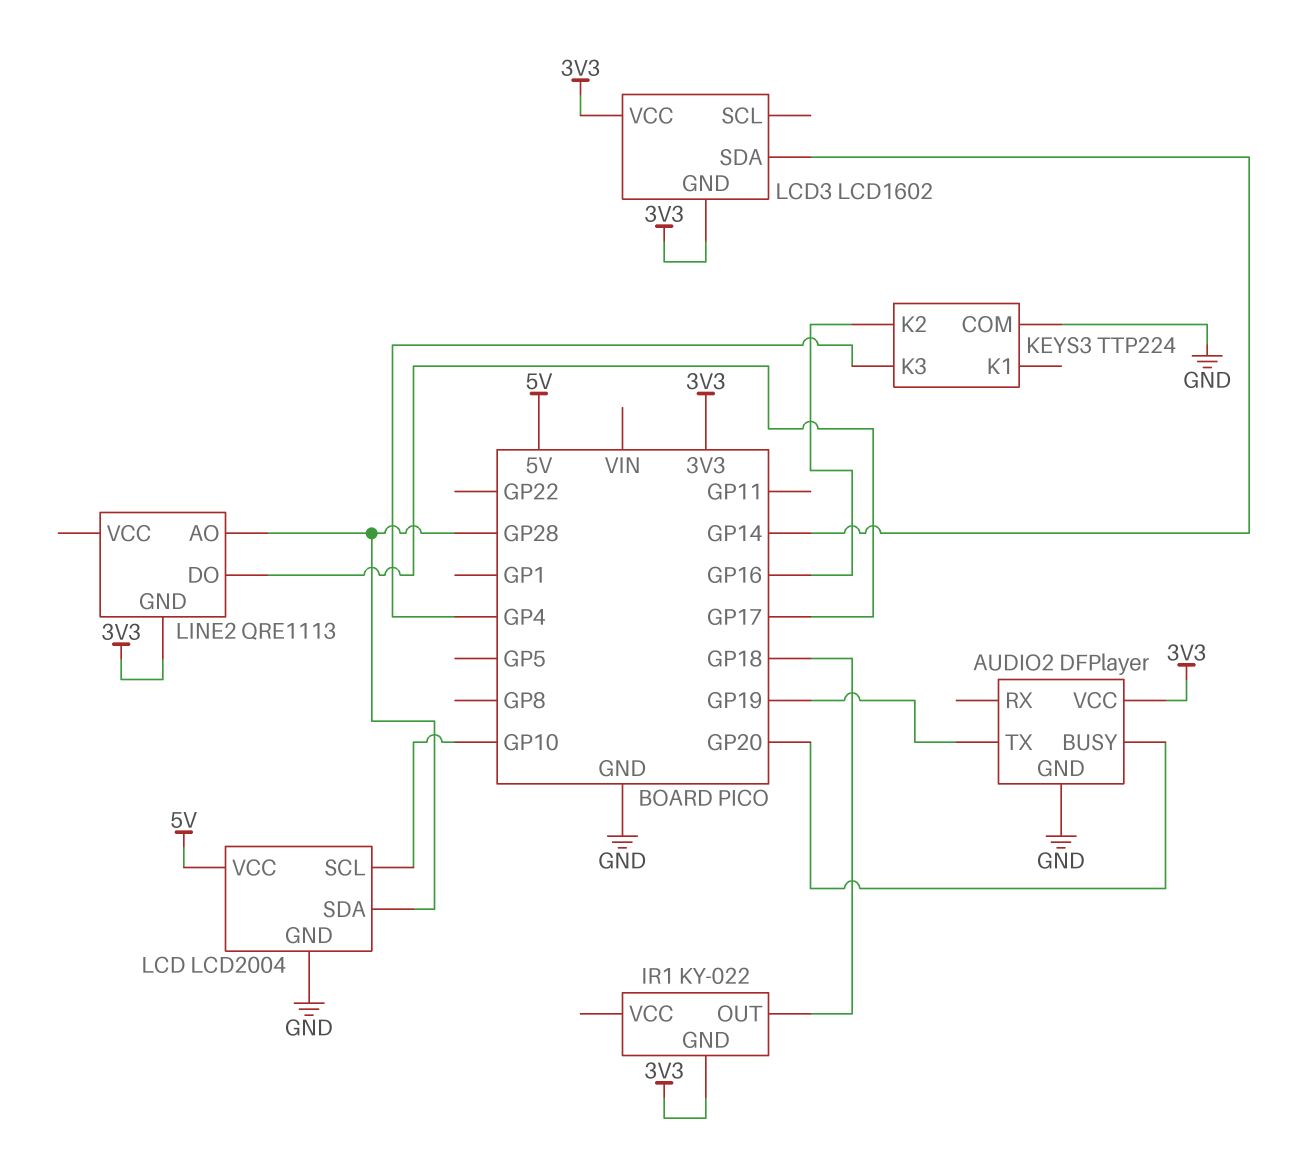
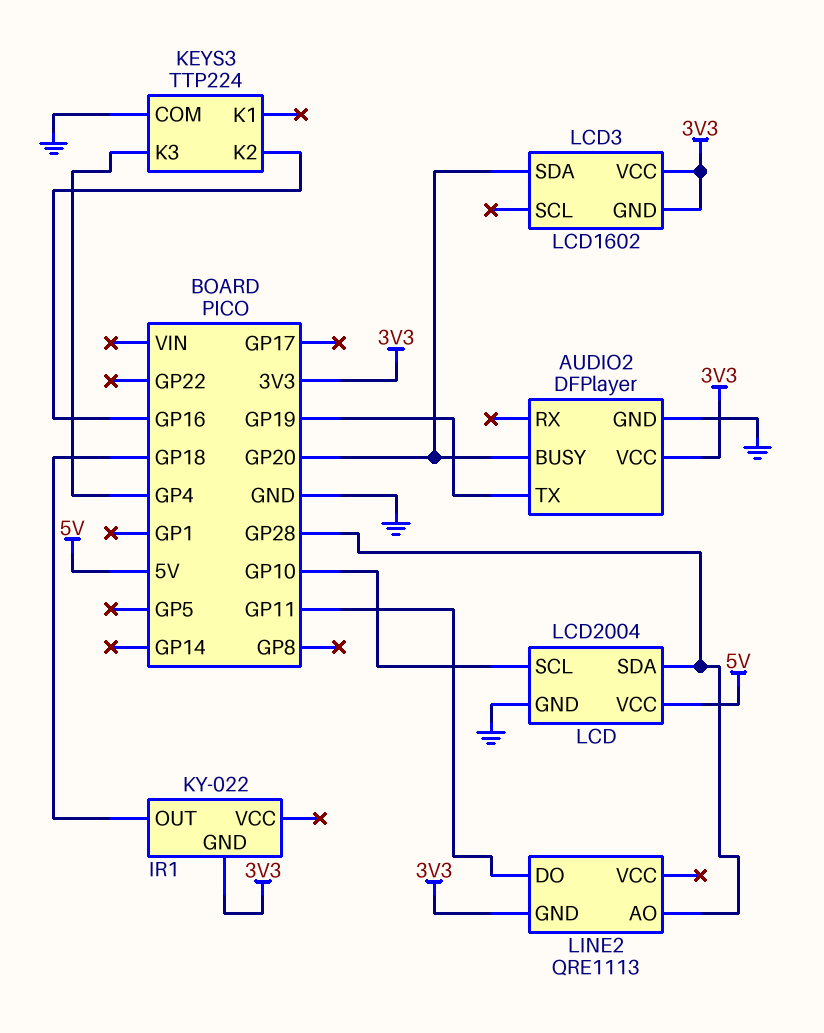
LCD3 pin SDA: GP14 -> GP20
LINE2 pin DO: GP17 -> GP11

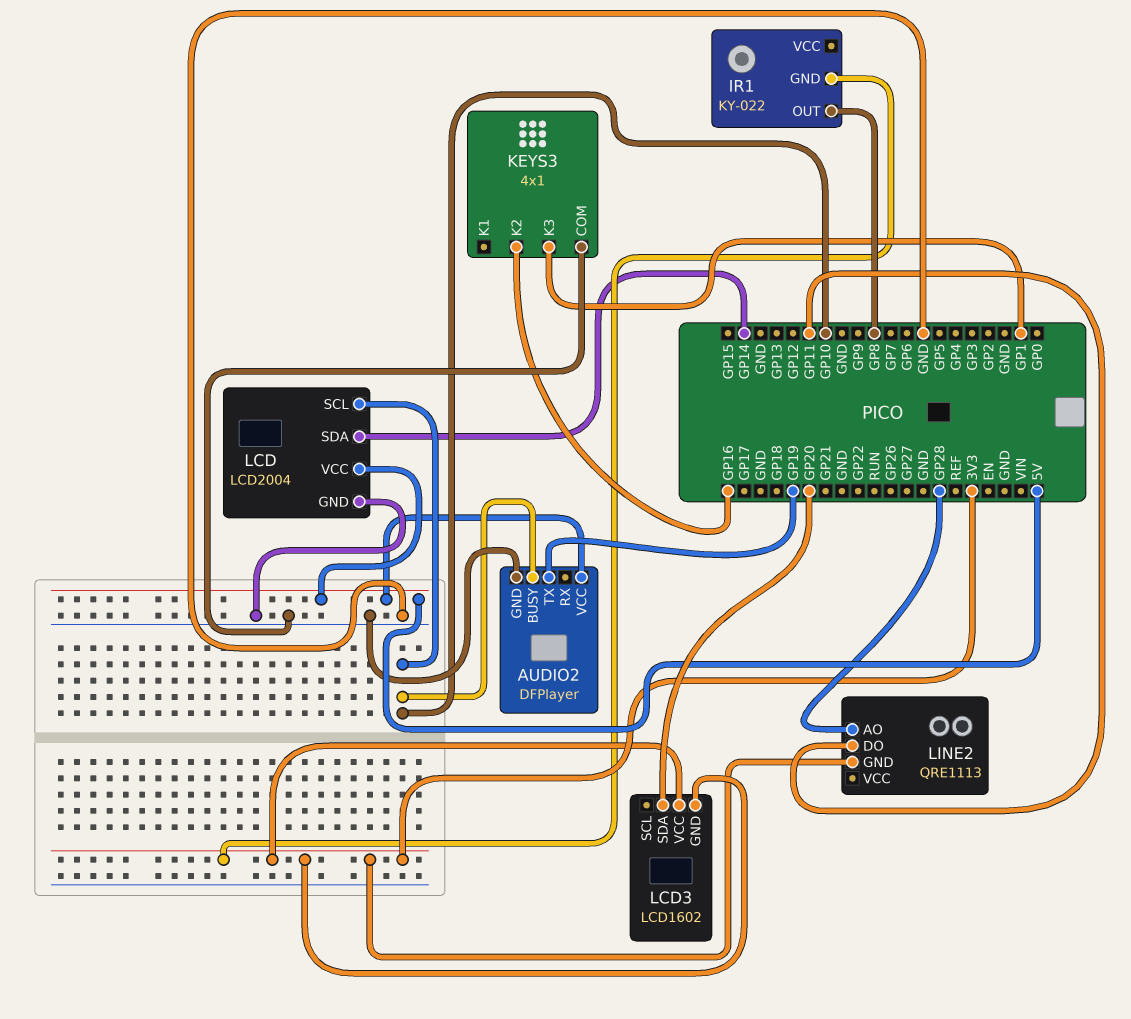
AUDIO2 pin BUSY: GP20 -> GP10
AUDIO2 pin VCC: 3V3 -> 5V
IR1 pin OUT: GP18 -> GP8
KEYS3: TTP224 -> 4x1
KEYS3 pin K3: GP4 -> GP1
LCD pin SDA: GP28 -> GP14

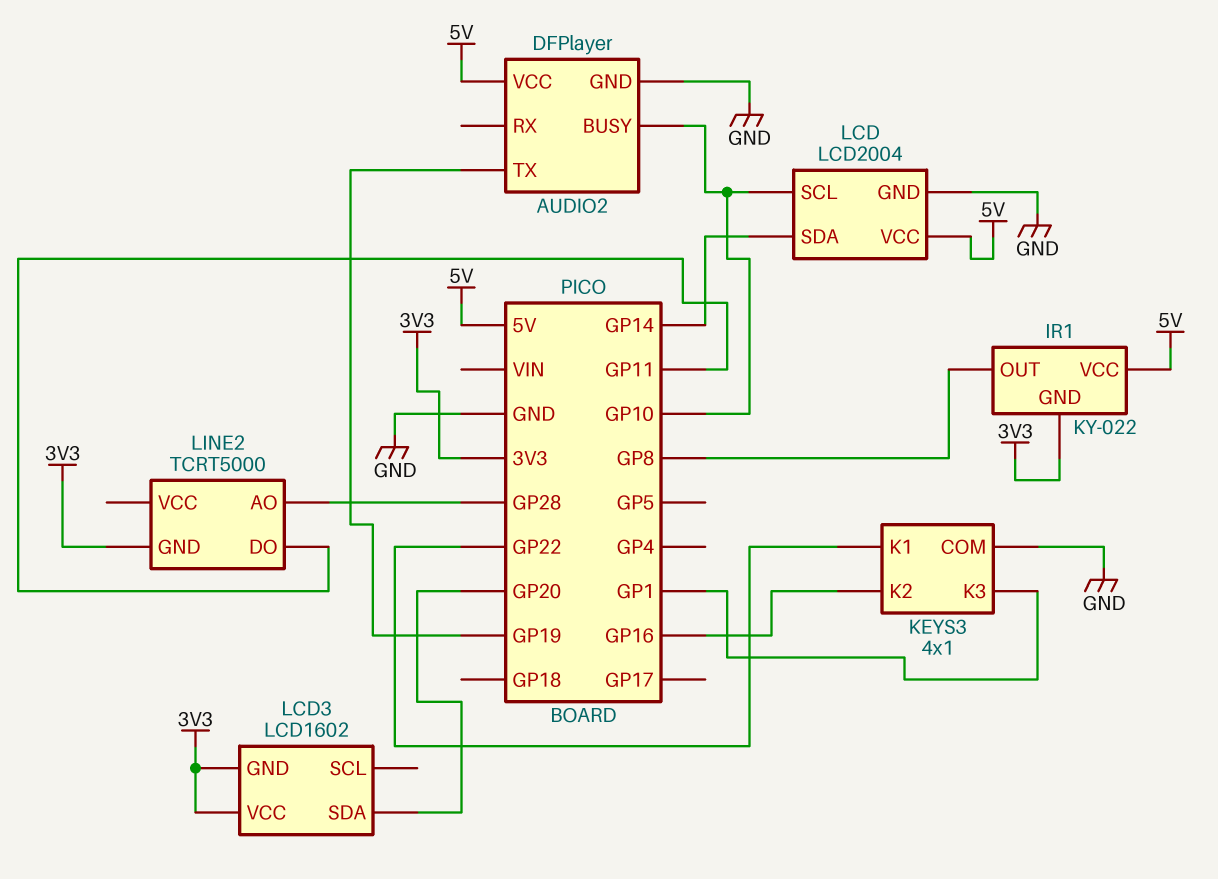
IR1 pin VCC: none -> 5V
KEYS3 pin K1: none -> GP22
LINE2: QRE1113 -> TCRT5000

